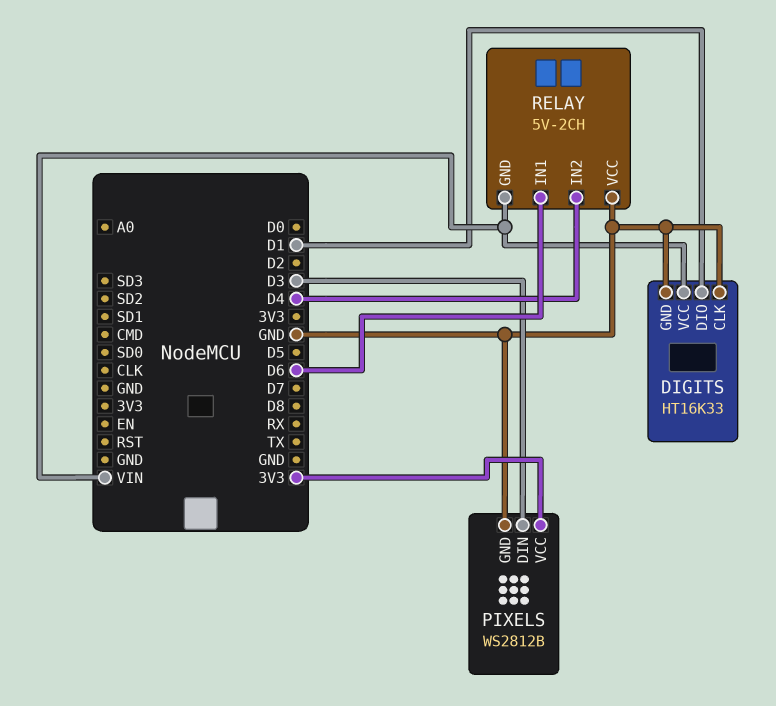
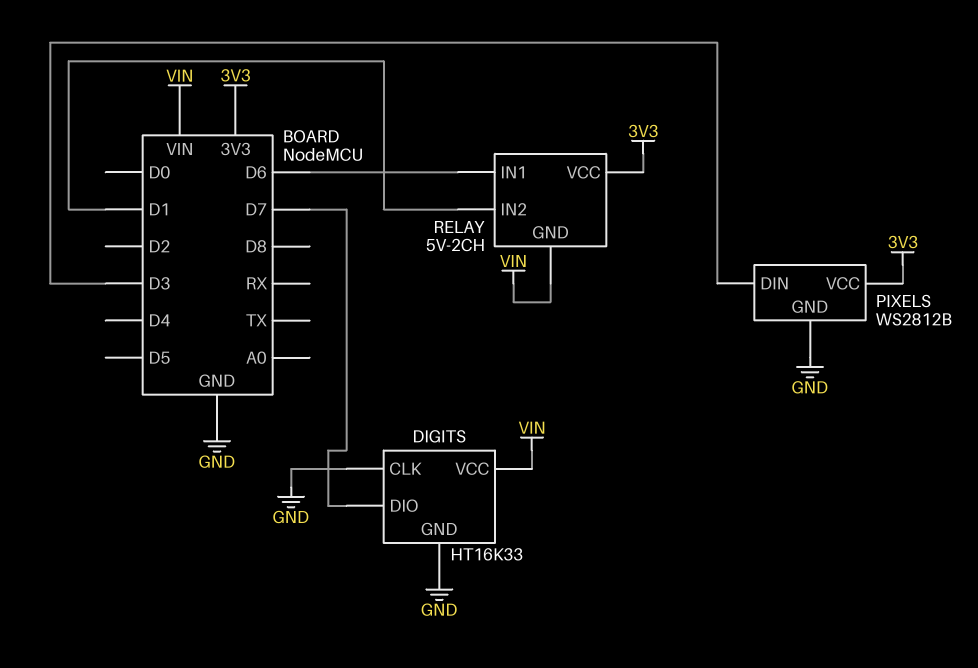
DIGITS pin DIO: D1 -> D7
RELAY pin IN2: D4 -> D1
RELAY pin VCC: GND -> 3V3

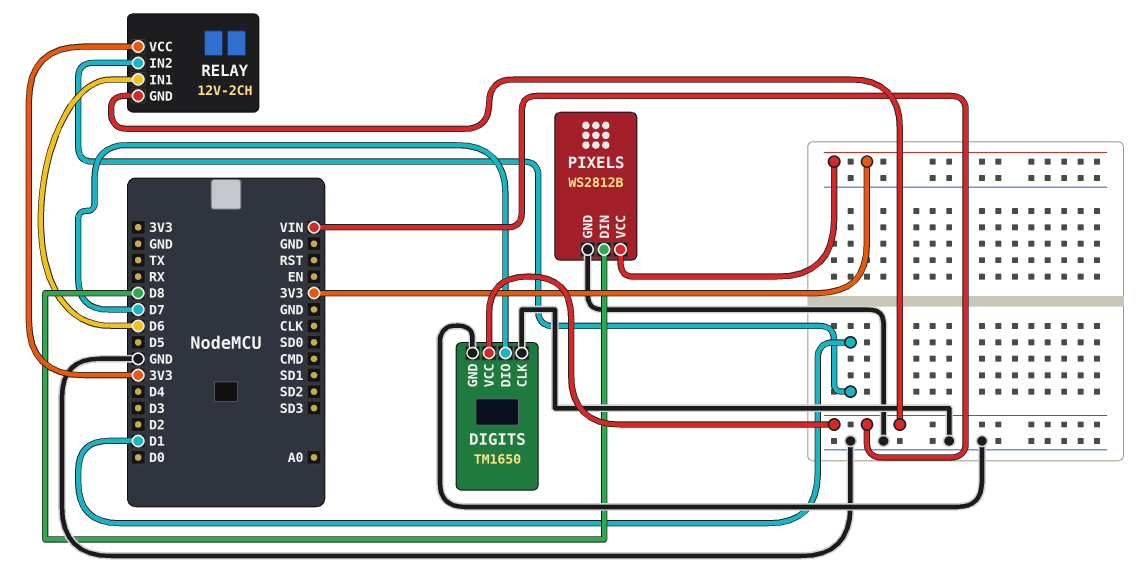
DIGITS: HT16K33 -> TM1650
PIXELS pin DIN: D3 -> D8
RELAY: 5V-2CH -> 12V-2CH

